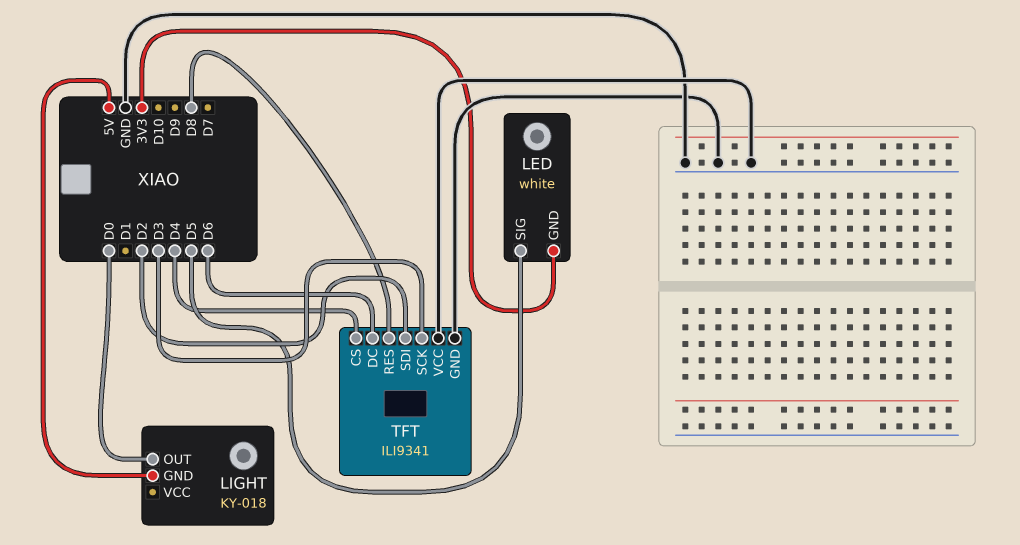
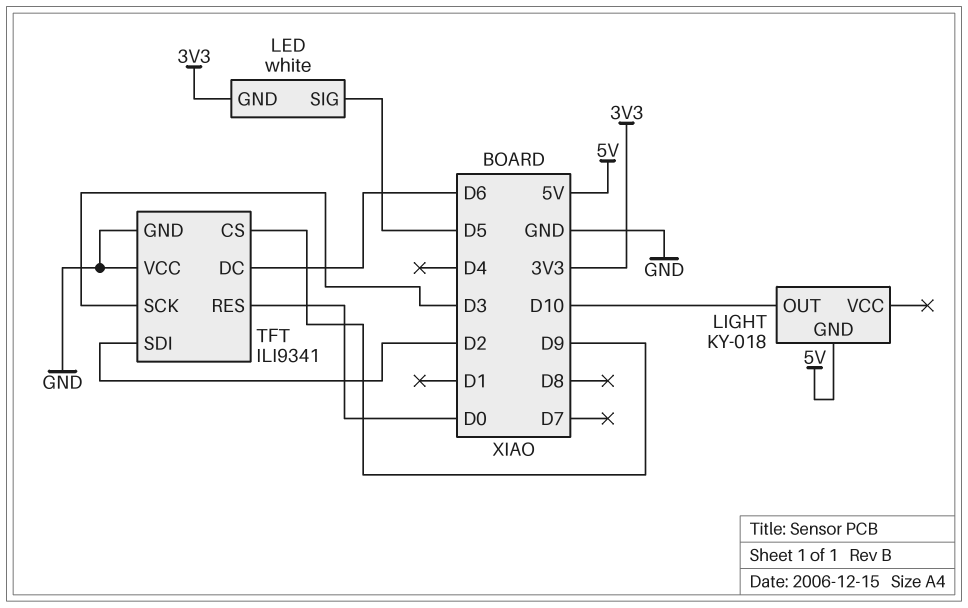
LIGHT pin OUT: D0 -> D10
TFT pin CS: D4 -> D9
TFT pin RES: D8 -> D0

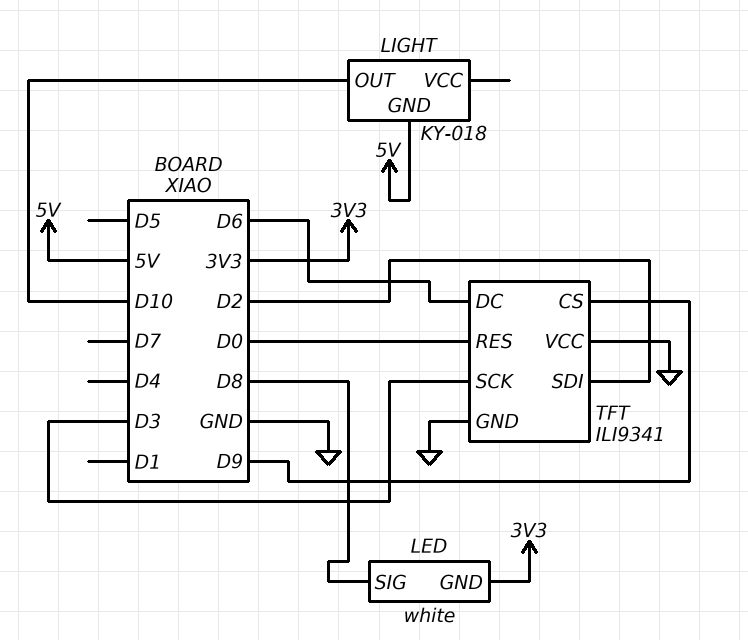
LED pin SIG: D5 -> D8

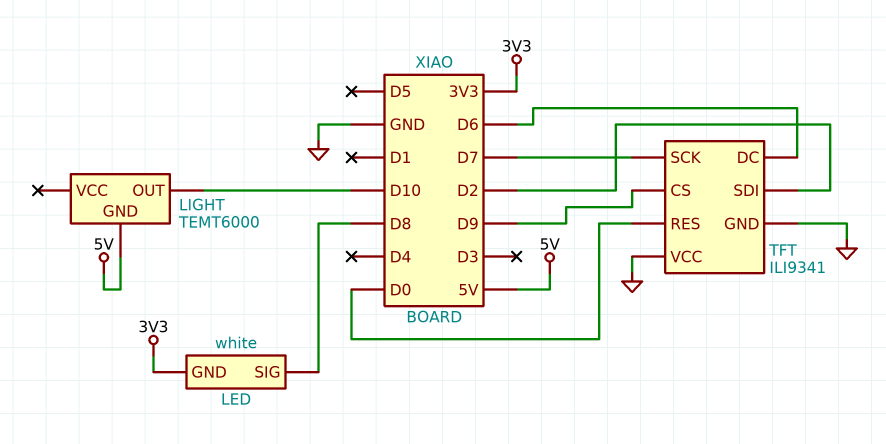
LIGHT: KY-018 -> TEMT6000
TFT pin SCK: D3 -> D7

